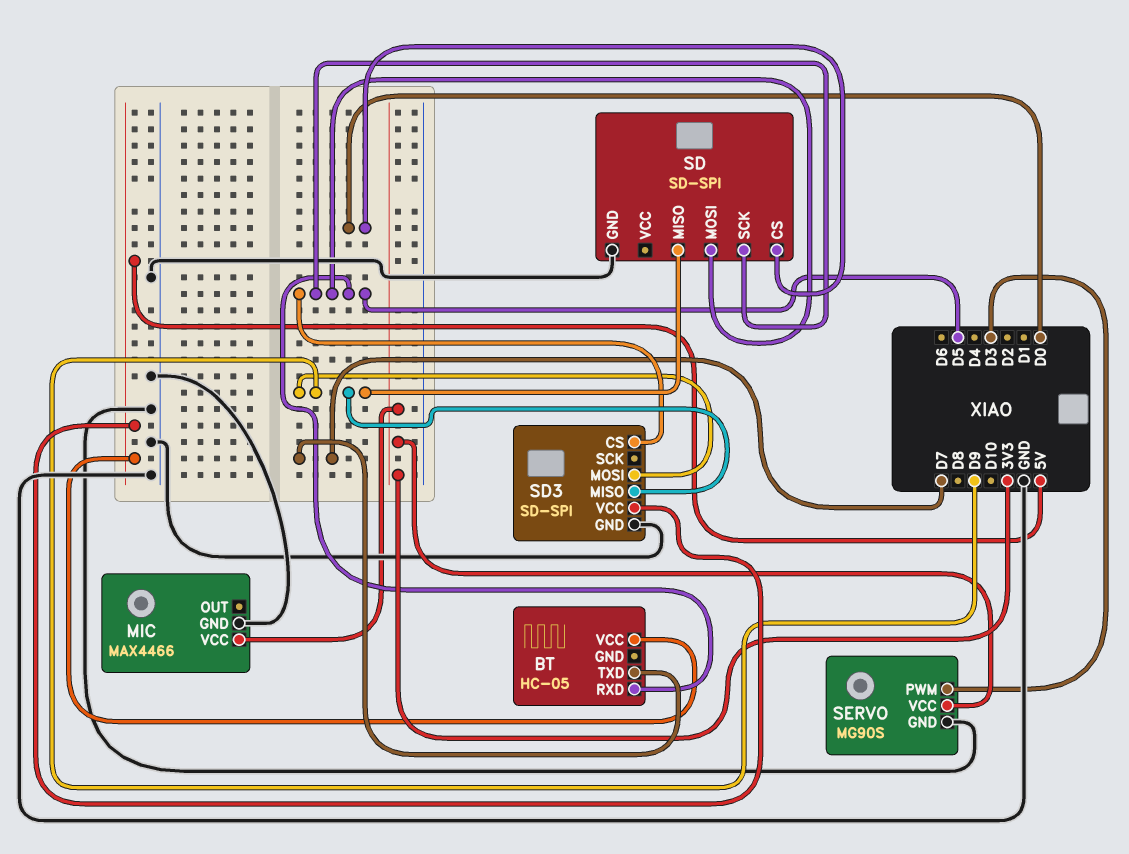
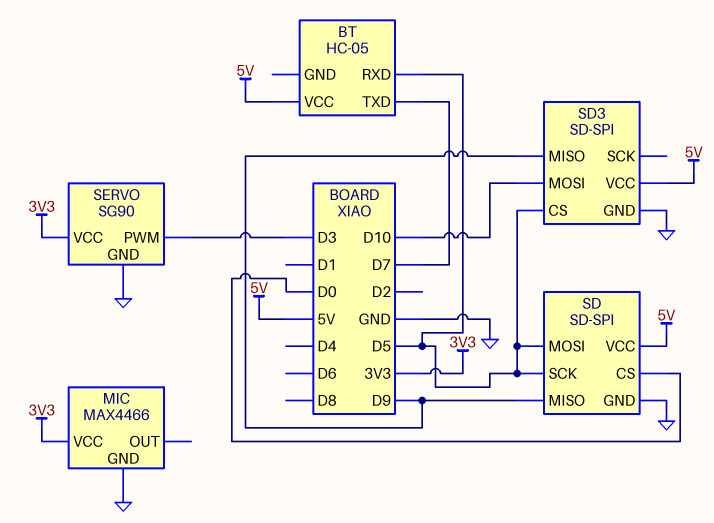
SD pin VCC: none -> 5V
SD3 pin MOSI: D9 -> D10
SERVO: MG90S -> SG90

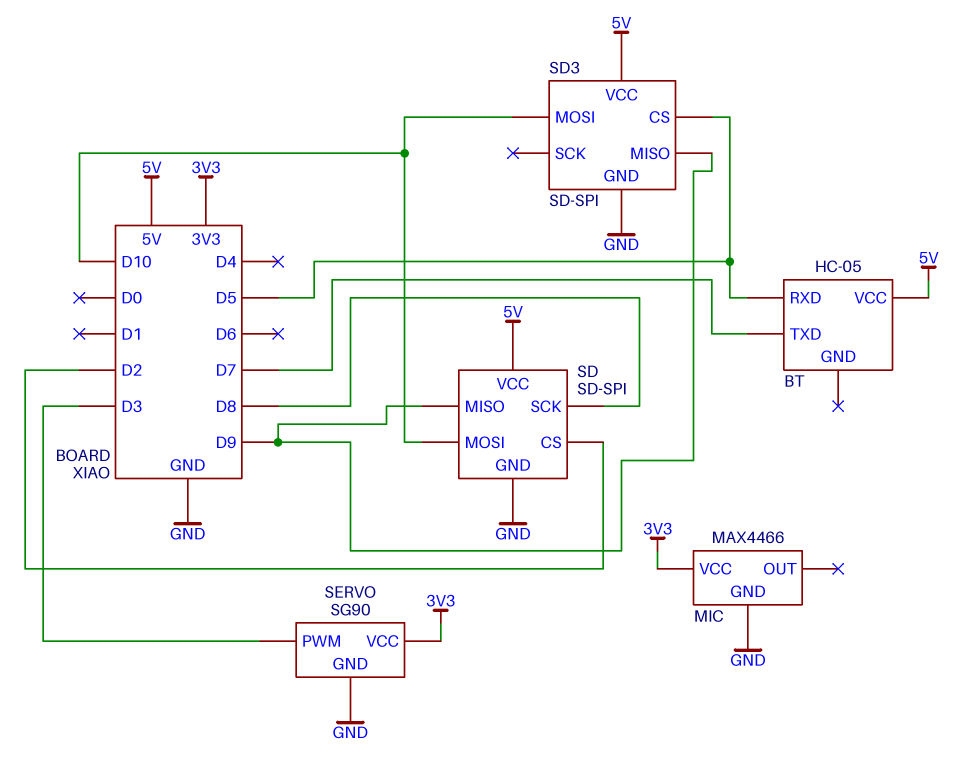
SD pin CS: D0 -> D2
SD pin MOSI: D5 -> D10
SD pin SCK: D5 -> D8

